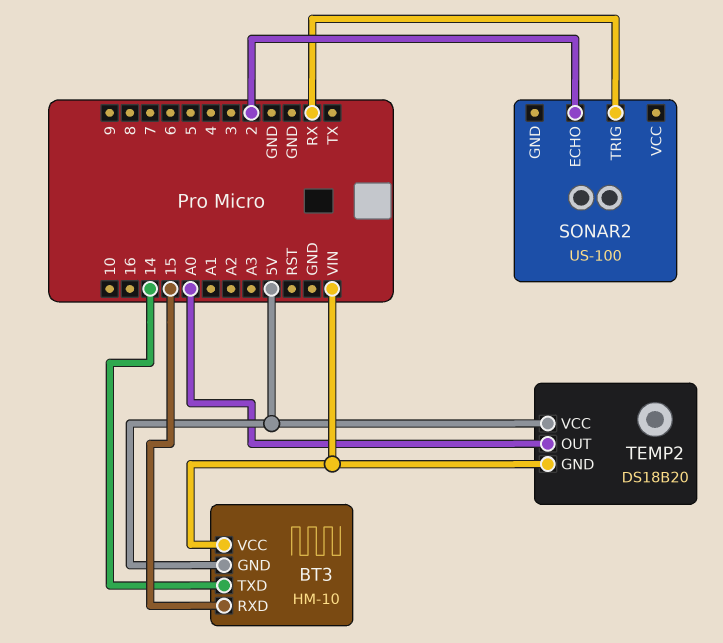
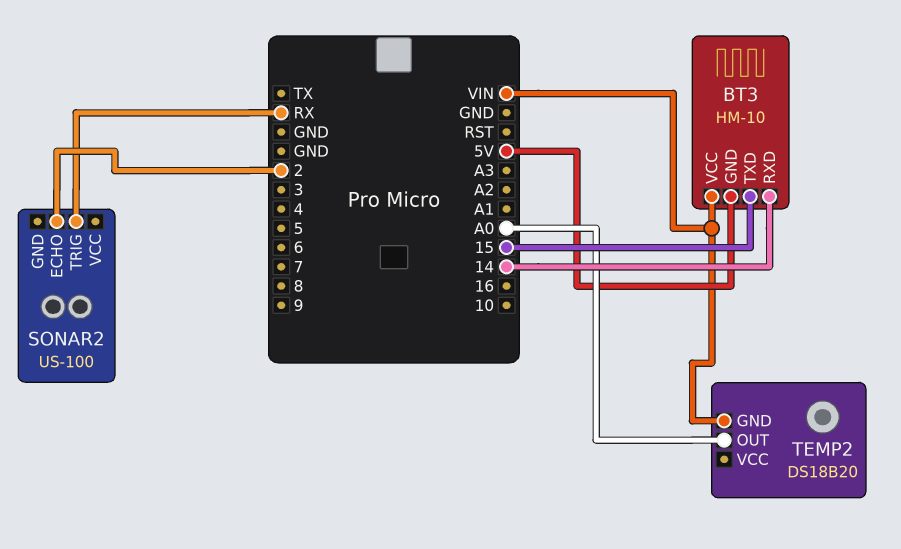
BT3 pin RXD: 15 -> 14
BT3 pin TXD: 14 -> 15
TEMP2 pin VCC: 5V -> none

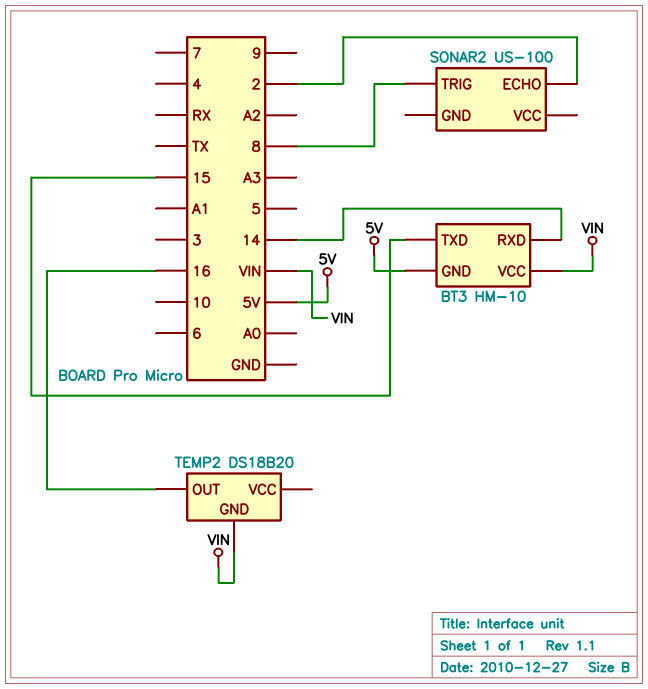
SONAR2 pin TRIG: RX -> 8
TEMP2 pin OUT: A0 -> 16

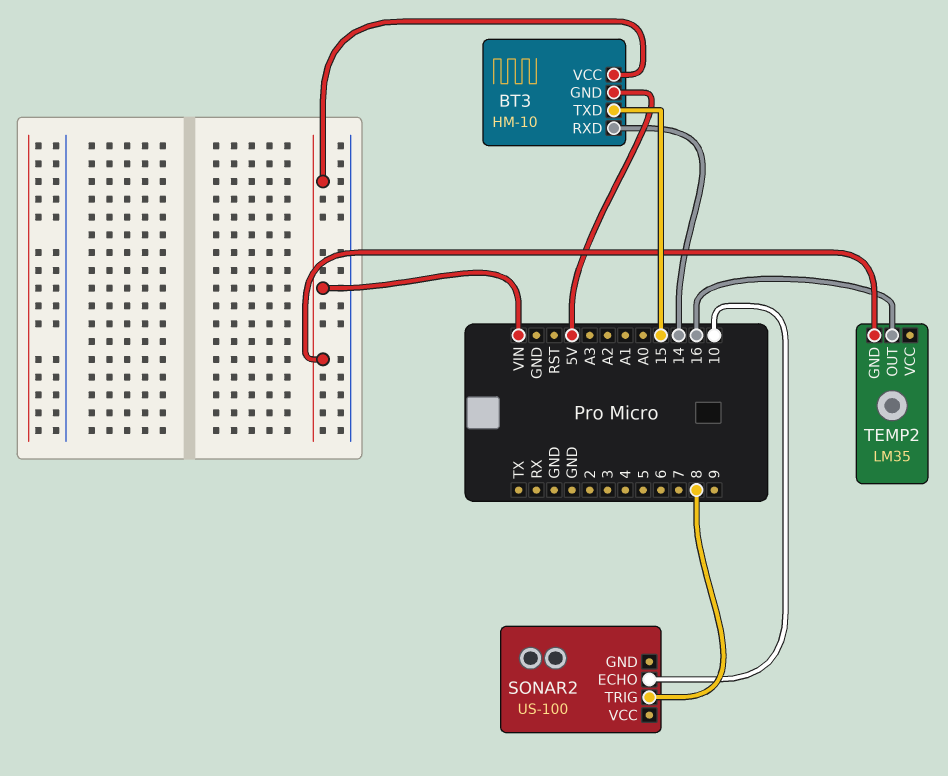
SONAR2 pin ECHO: 2 -> 10
TEMP2: DS18B20 -> LM35

